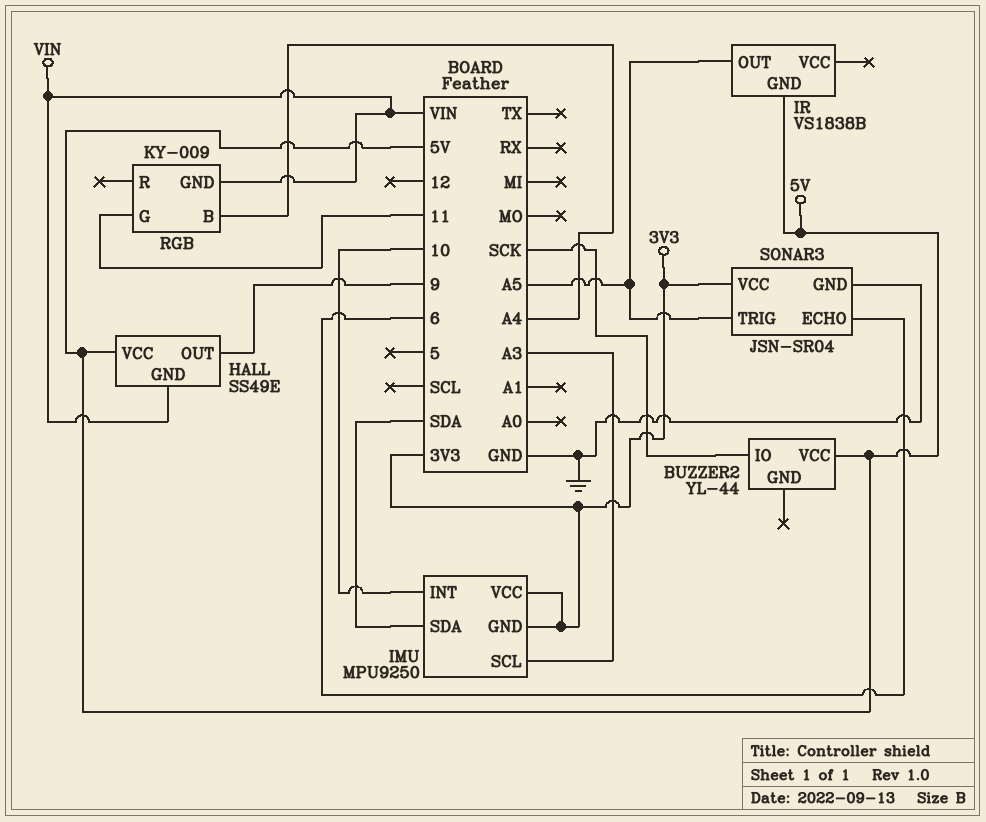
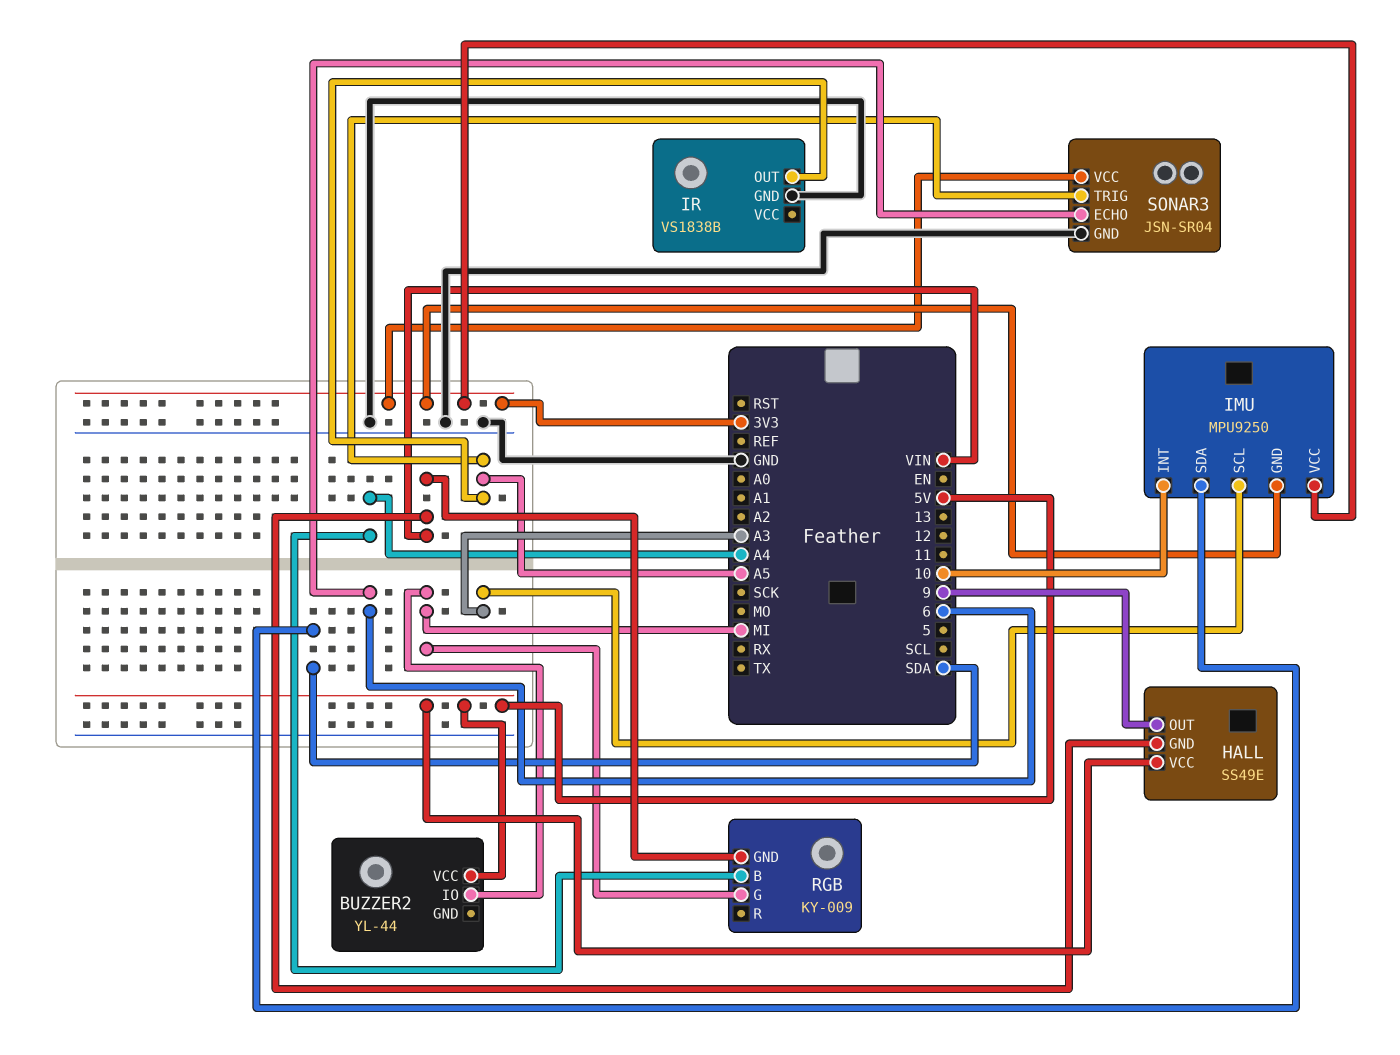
BUZZER2 pin IO: SCK -> MI
IR pin GND: 5V -> GND
RGB pin G: 11 -> MI

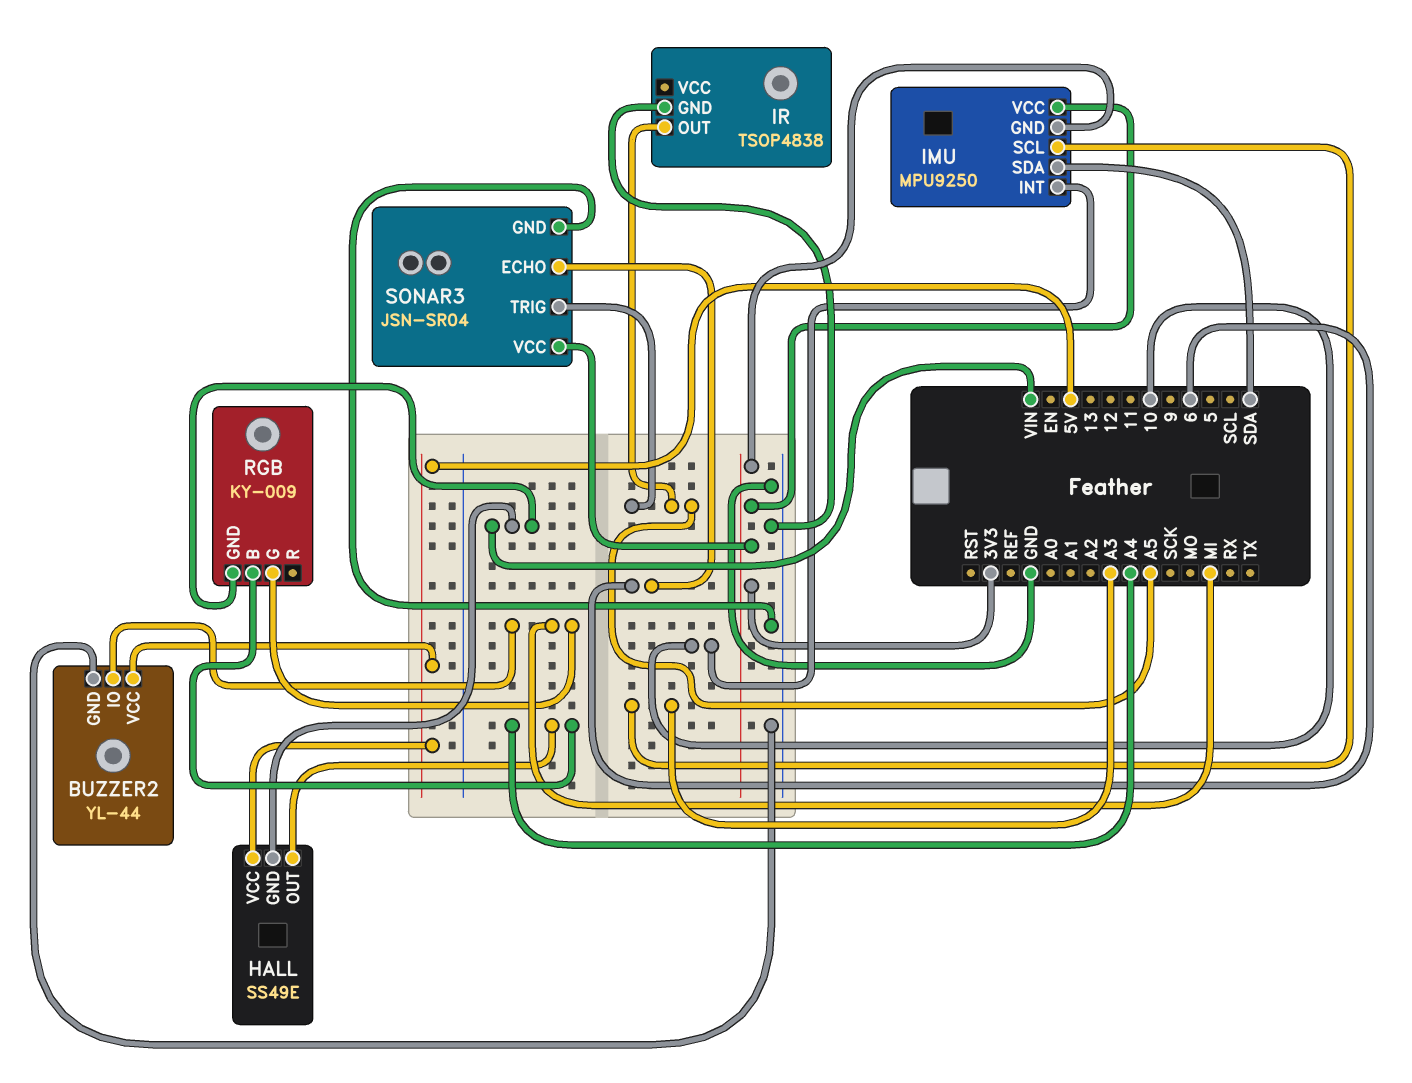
BUZZER2 pin GND: none -> GND
HALL pin OUT: 9 -> A4
IR: VS1838B -> TSOP4838

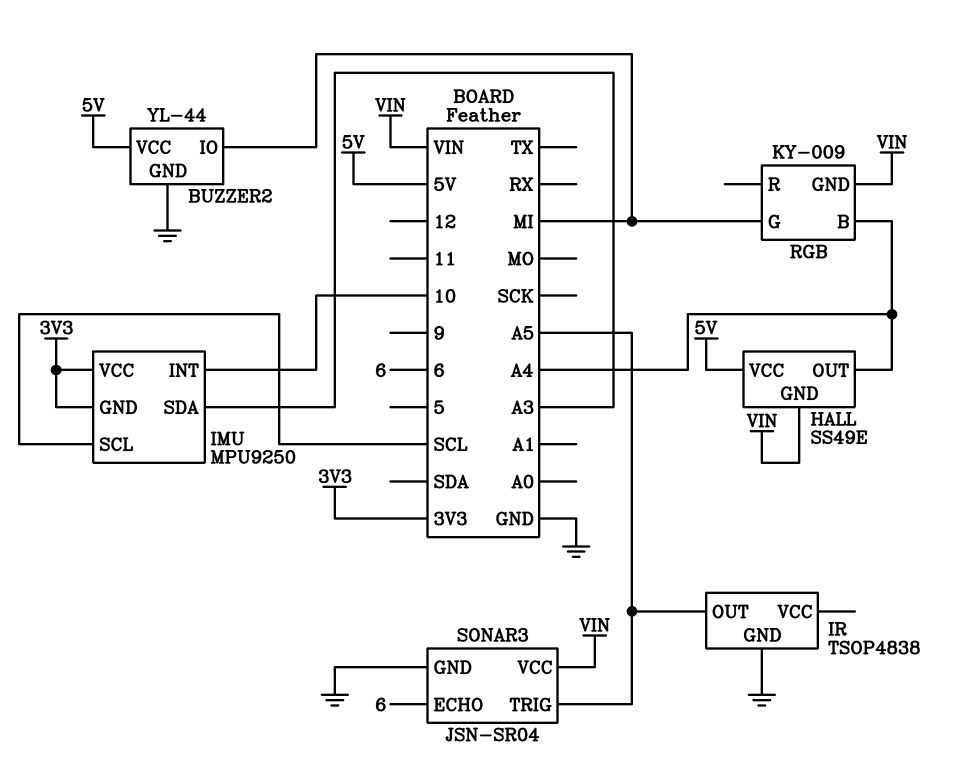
IMU pin SCL: A3 -> SCL
IMU pin SDA: SDA -> A3
SONAR3 pin VCC: 3V3 -> VIN

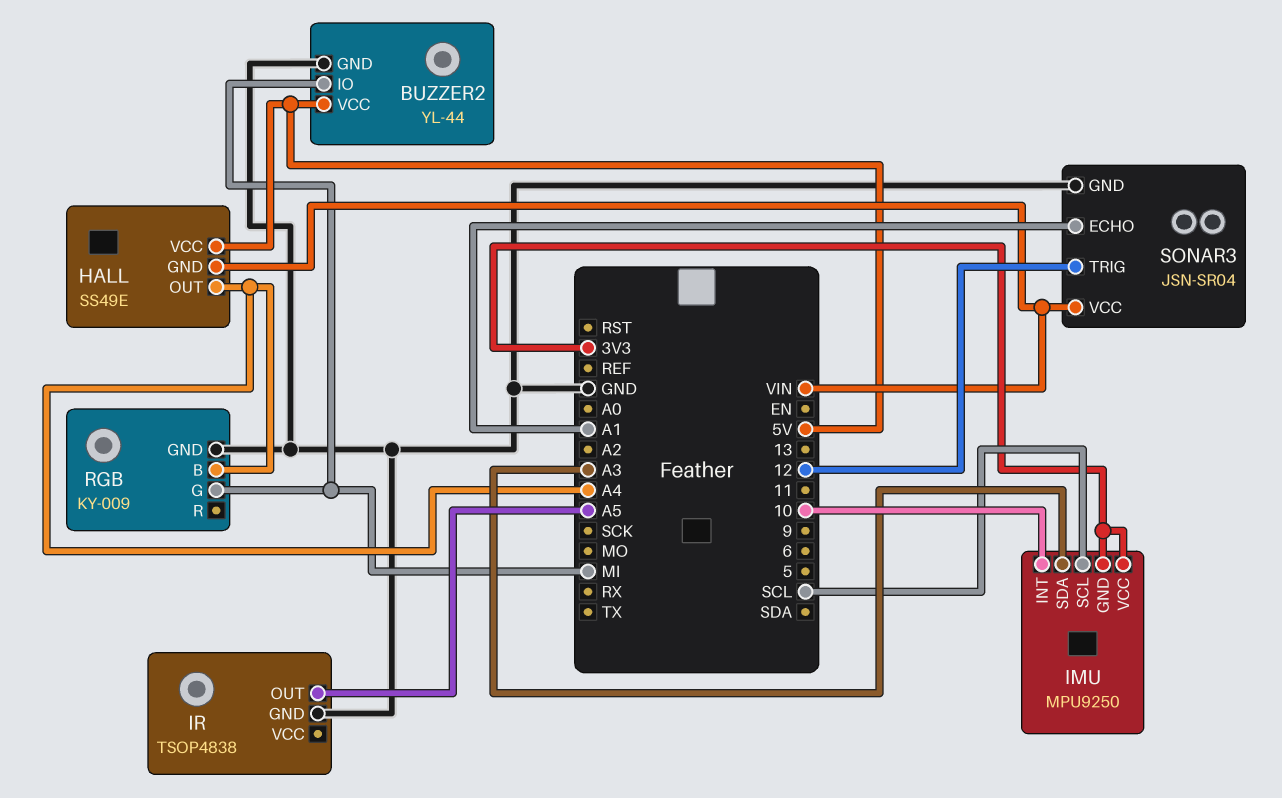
RGB pin GND: VIN -> GND
SONAR3 pin ECHO: 6 -> A1
SONAR3 pin TRIG: A5 -> 12

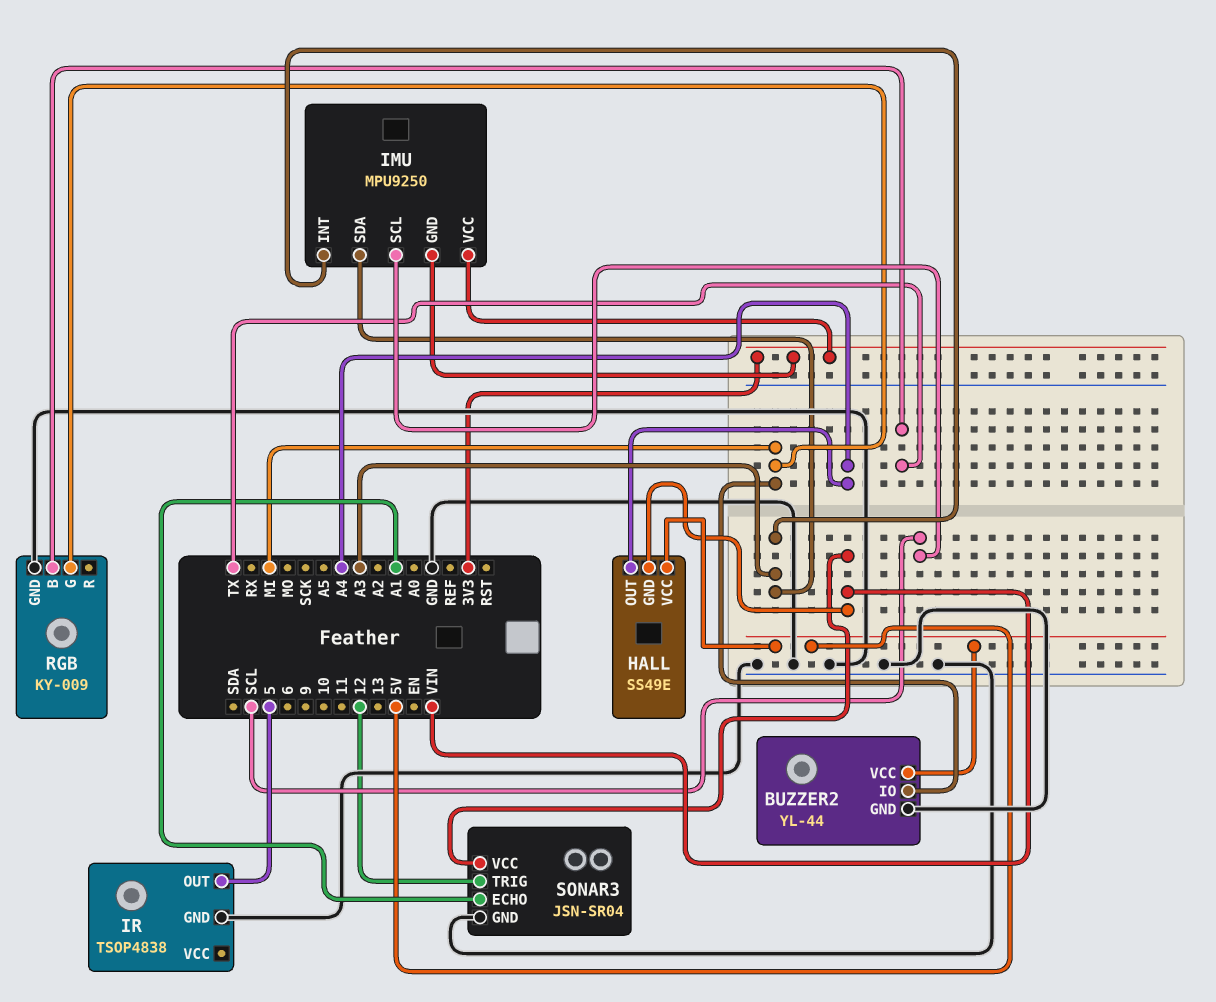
IMU pin INT: 10 -> A3
IR pin OUT: A5 -> 5
RGB pin B: A4 -> TX

